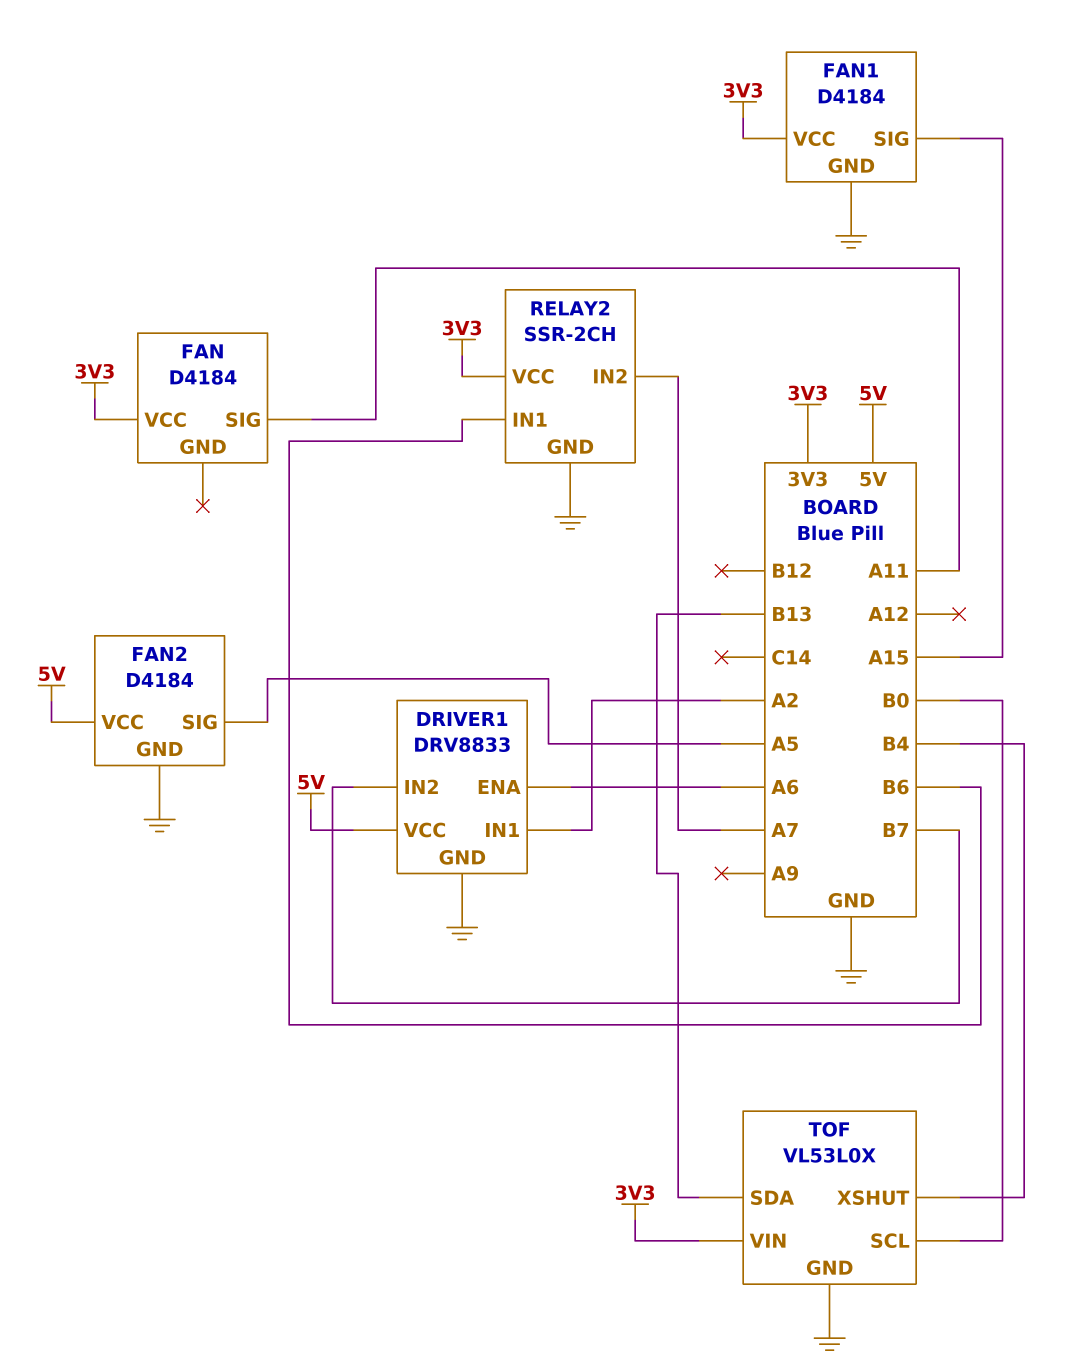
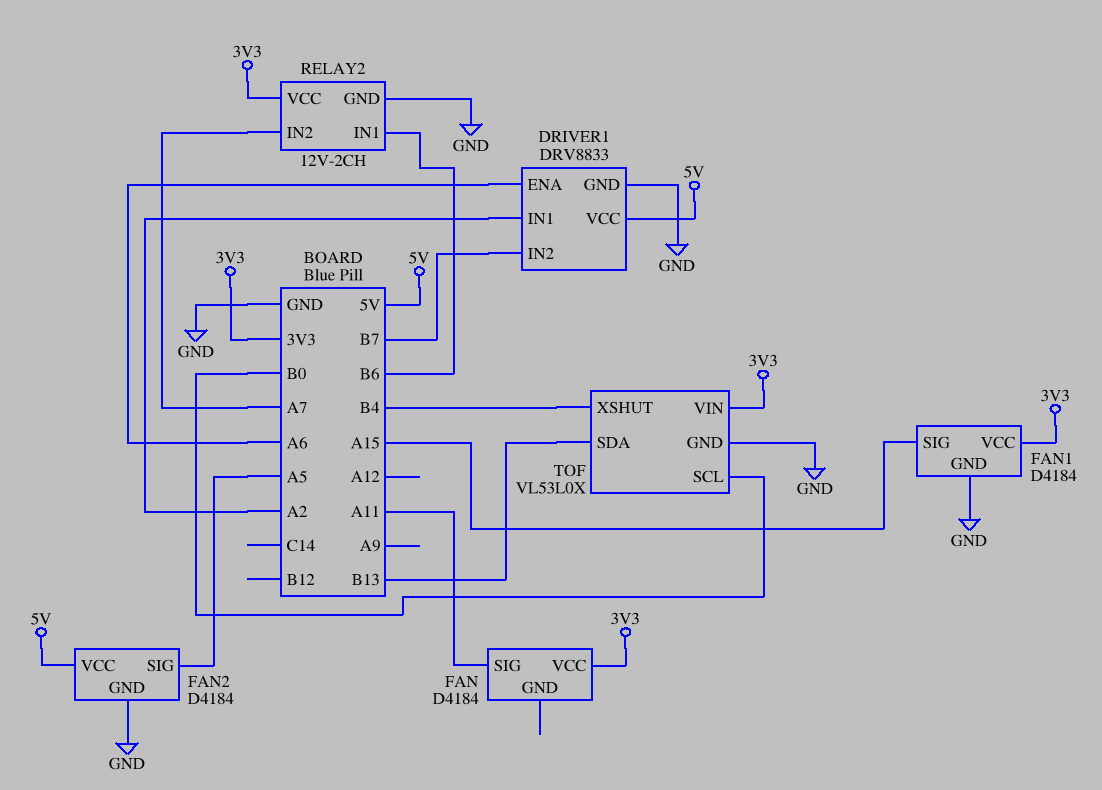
RELAY2: SSR-2CH -> 12V-2CH

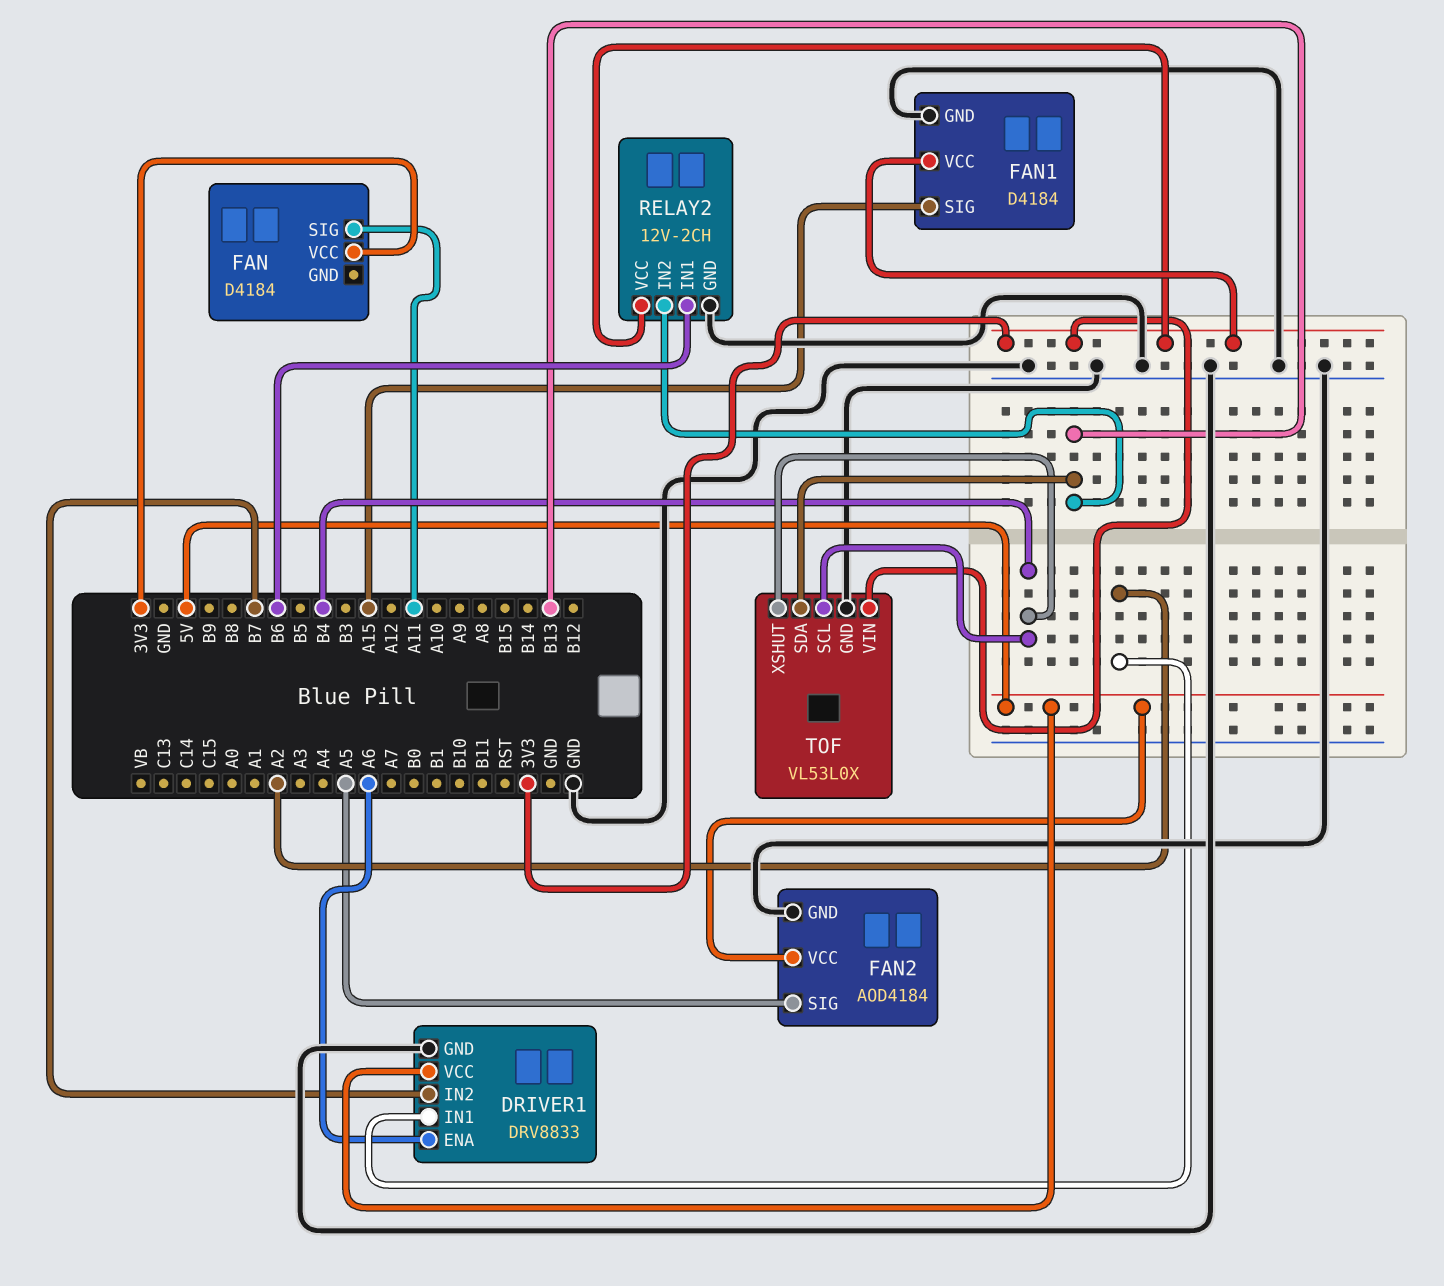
FAN2: D4184 -> AOD4184
RELAY2 pin IN2: A7 -> B13
TOF pin SCL: B0 -> B4

